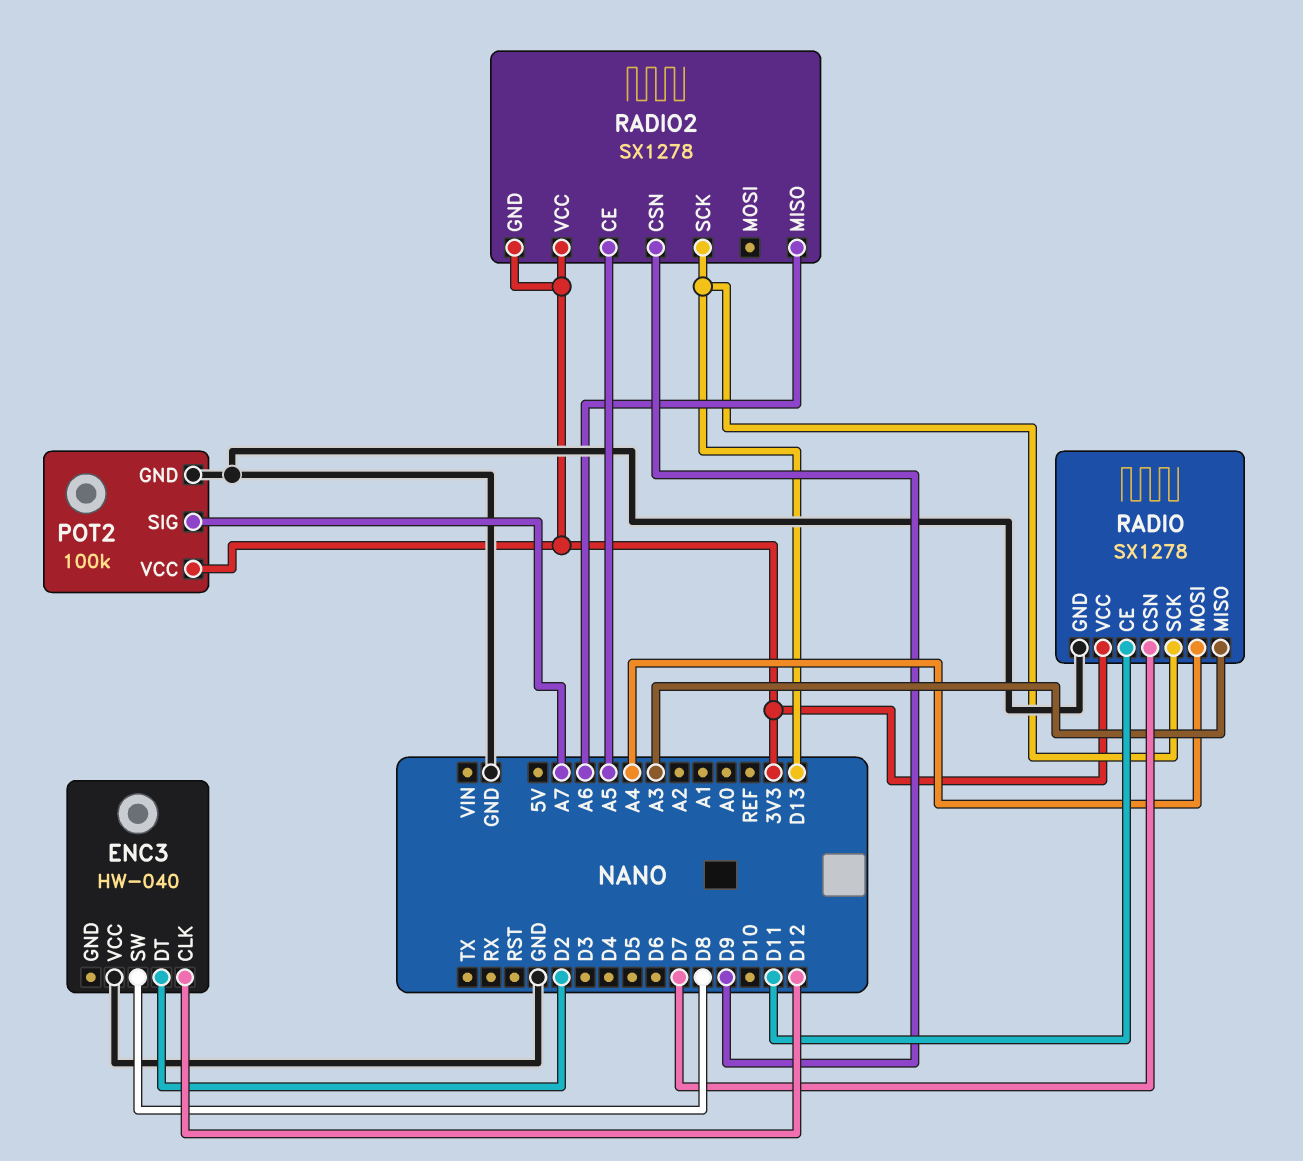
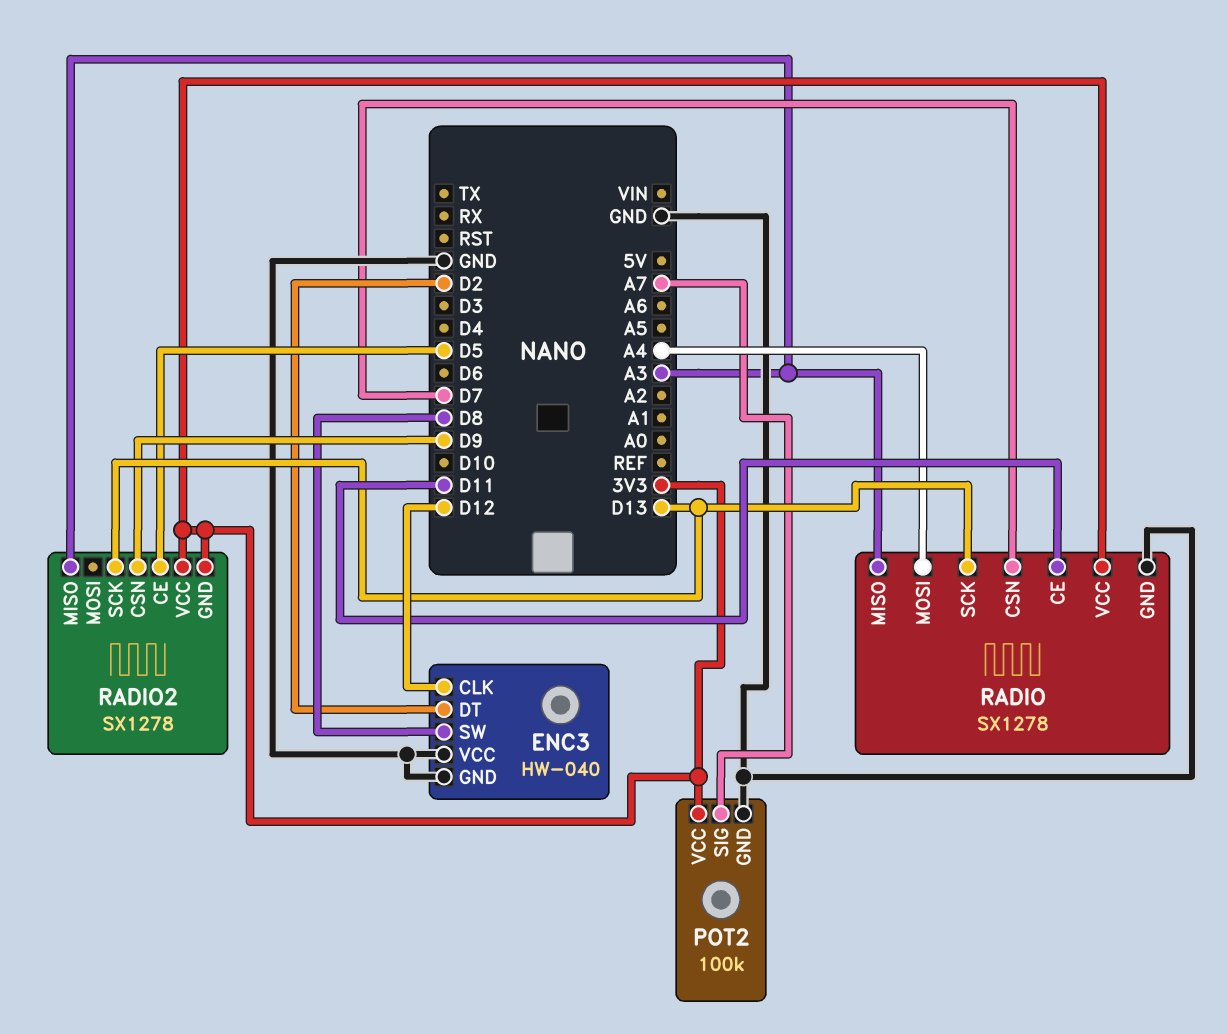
ENC3 pin GND: none -> GND
RADIO2 pin CE: A5 -> D5
RADIO2 pin MISO: A6 -> A3

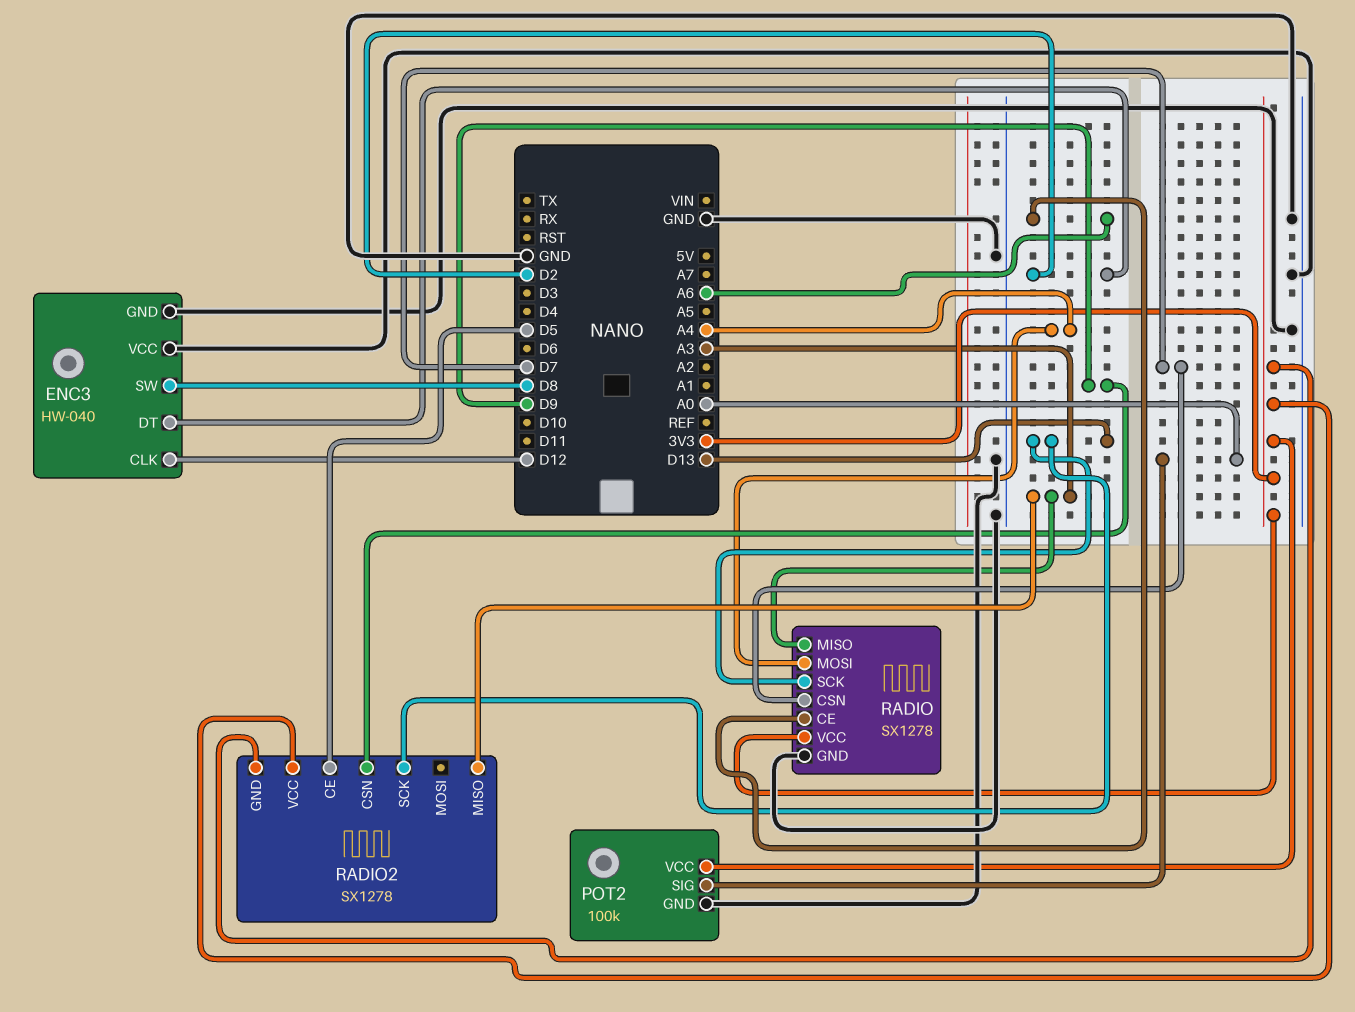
POT2 pin SIG: A7 -> A0
RADIO pin CE: D11 -> A6

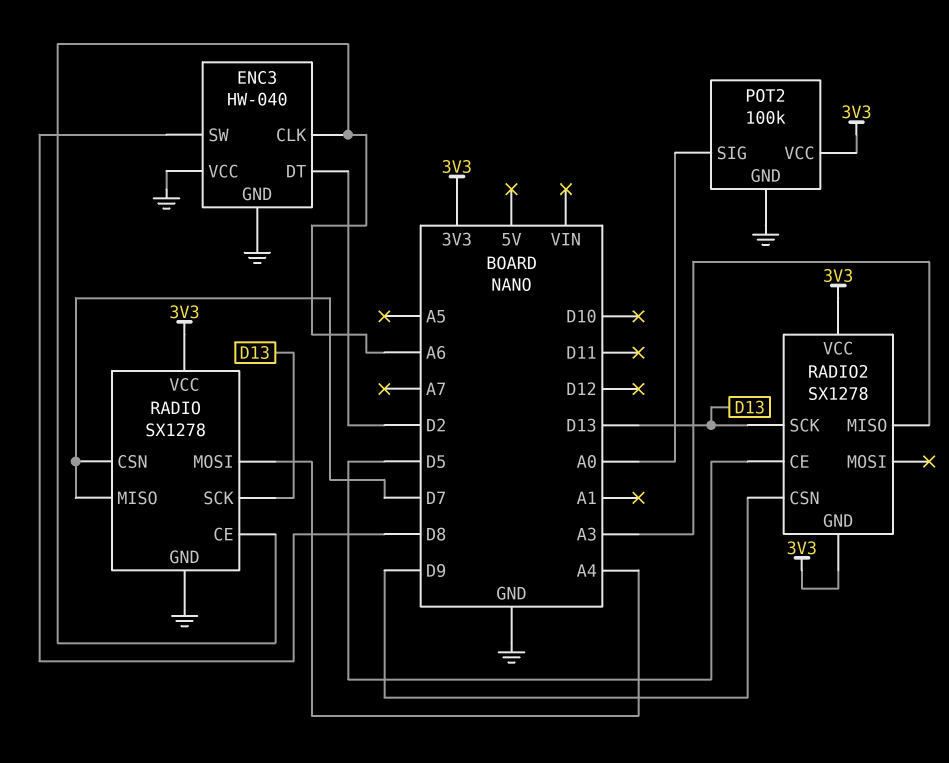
ENC3 pin CLK: D12 -> A6
RADIO pin MISO: A3 -> D7

